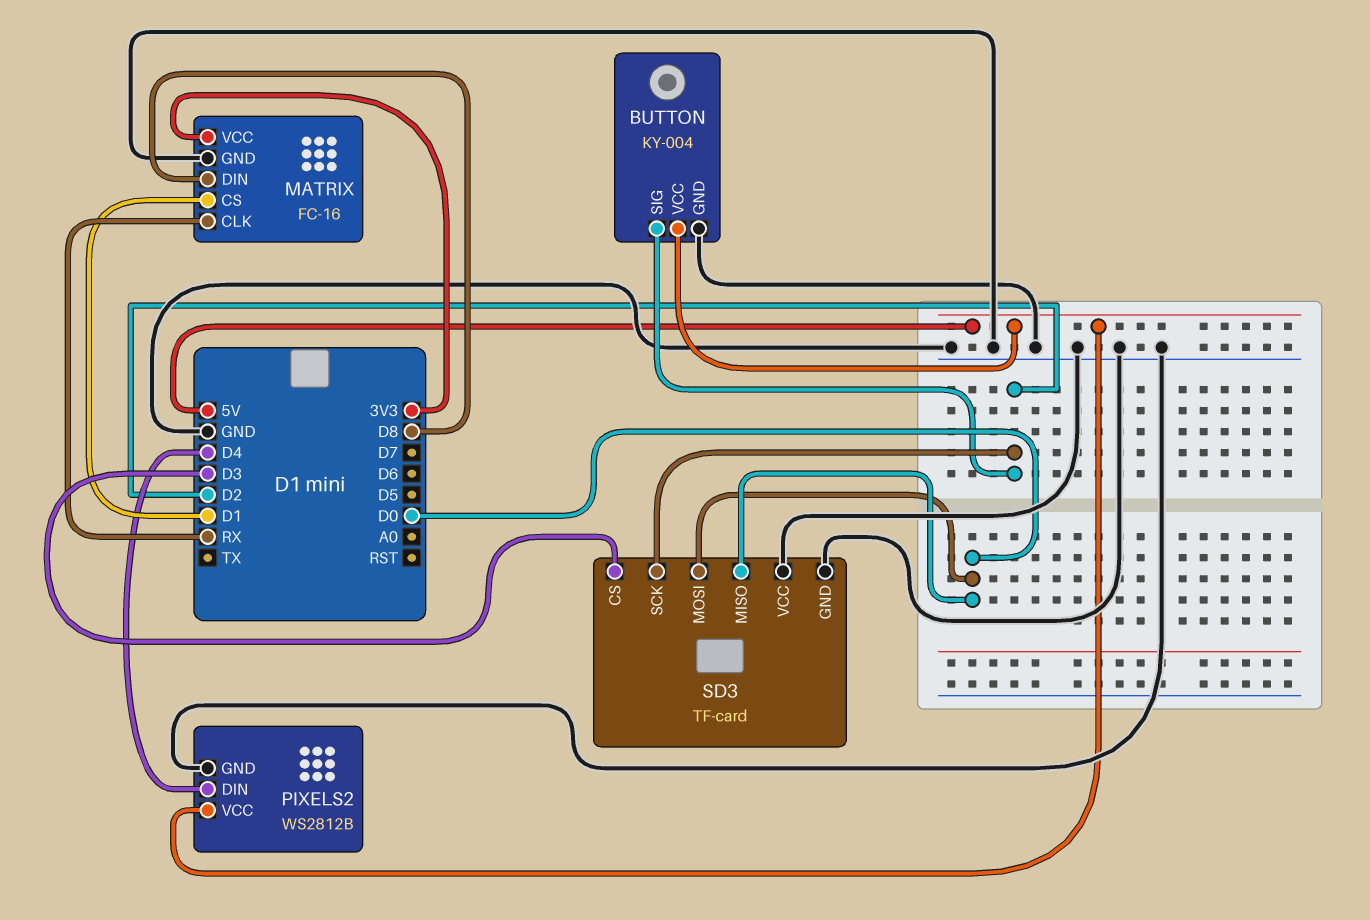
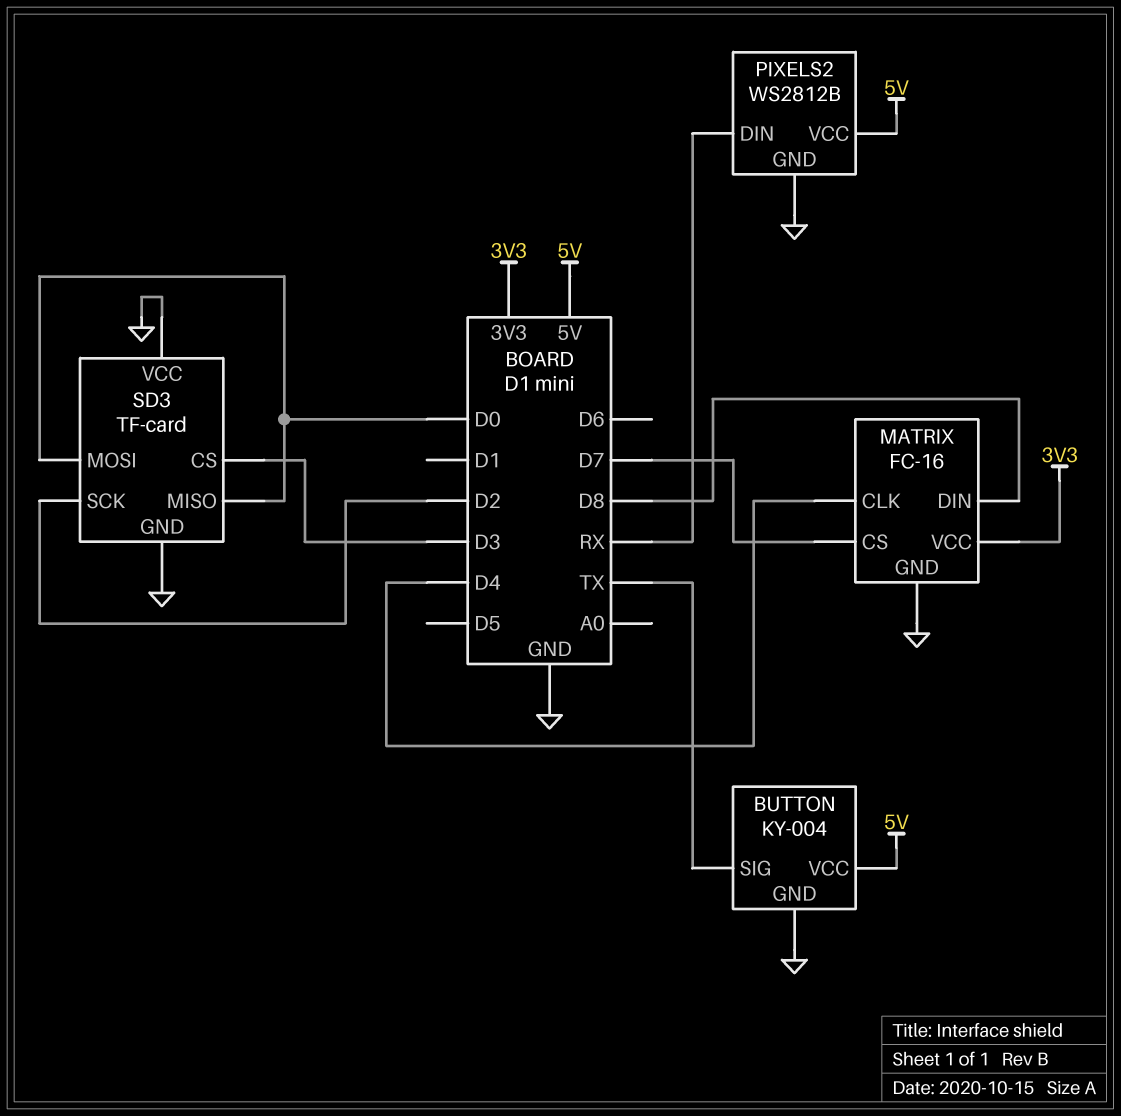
BUTTON pin SIG: D2 -> TX
MATRIX pin CLK: RX -> D4
MATRIX pin CS: D1 -> D7
PIXELS2 pin DIN: D4 -> RX

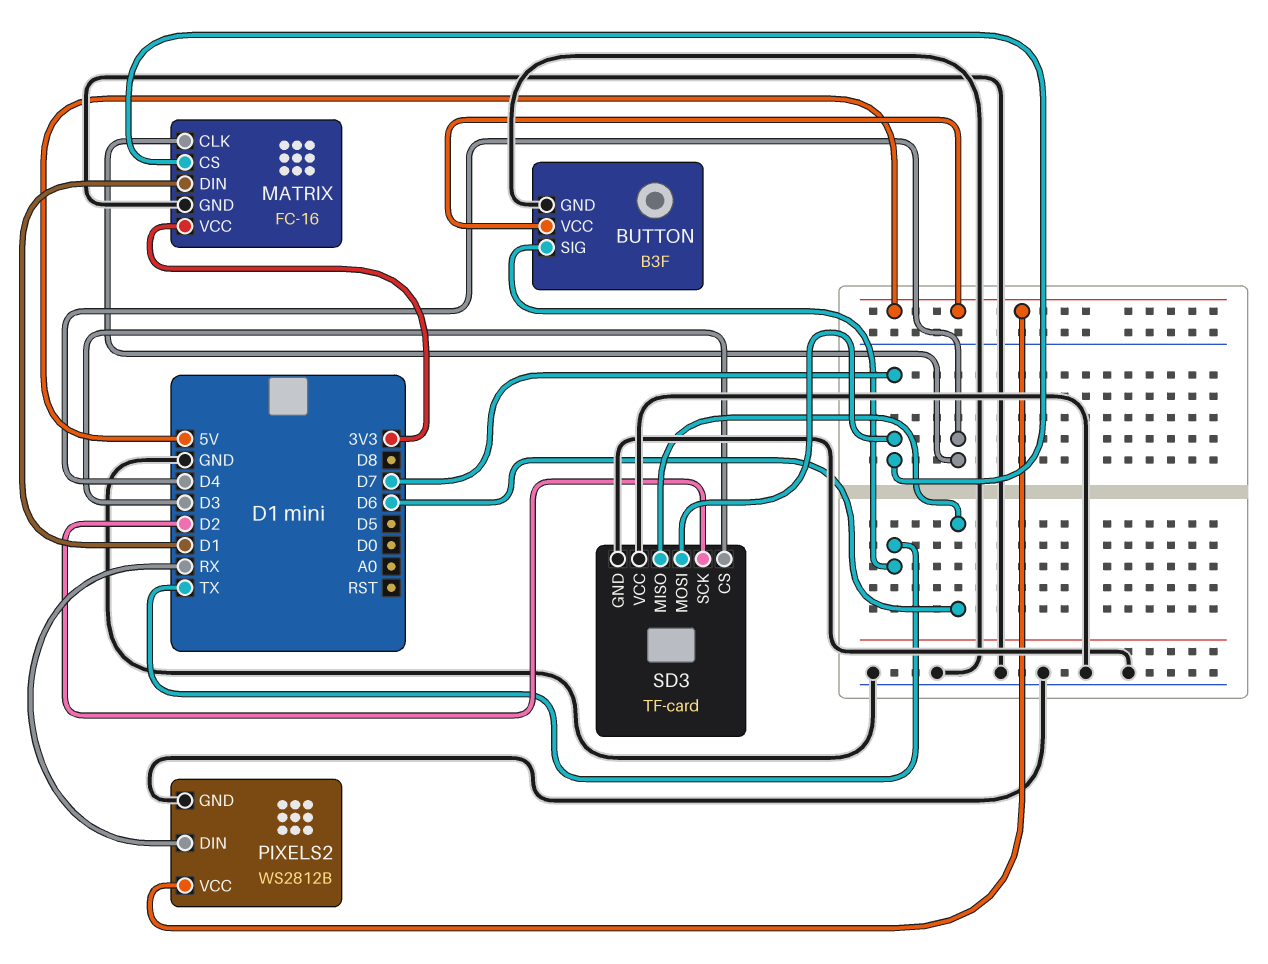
BUTTON: KY-004 -> B3F
MATRIX pin DIN: D8 -> D1
SD3 pin MISO: D0 -> D6
SD3 pin MOSI: D0 -> D7

